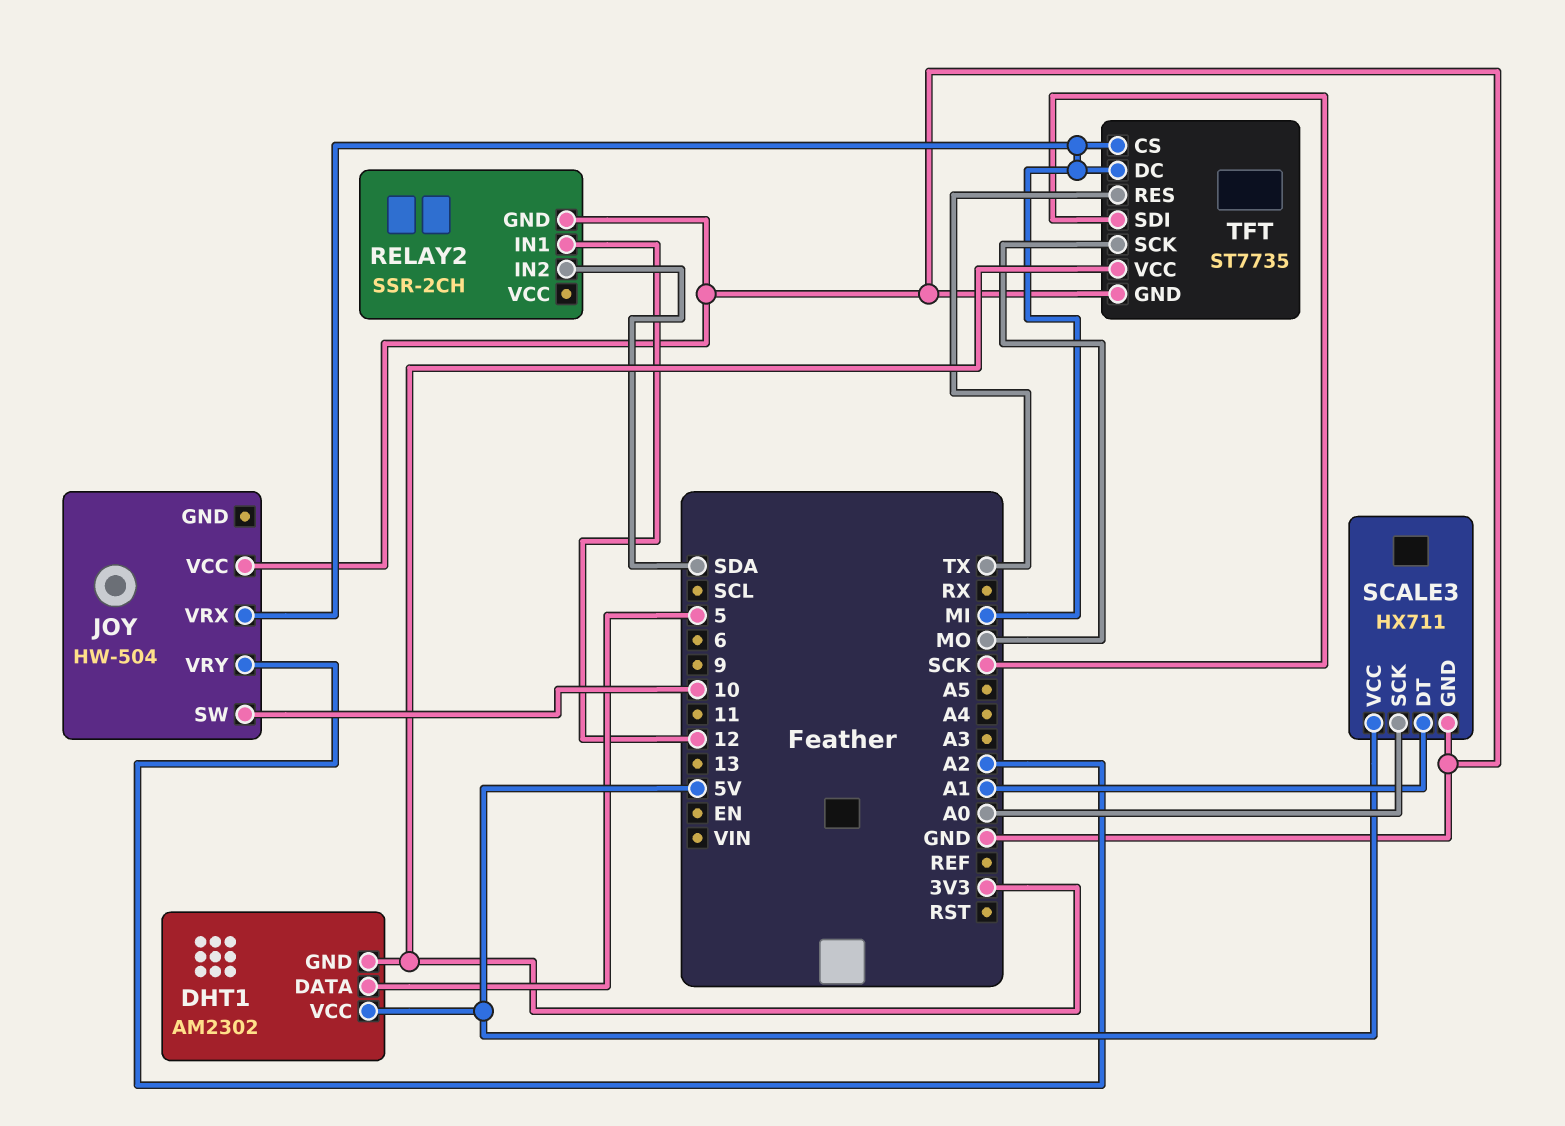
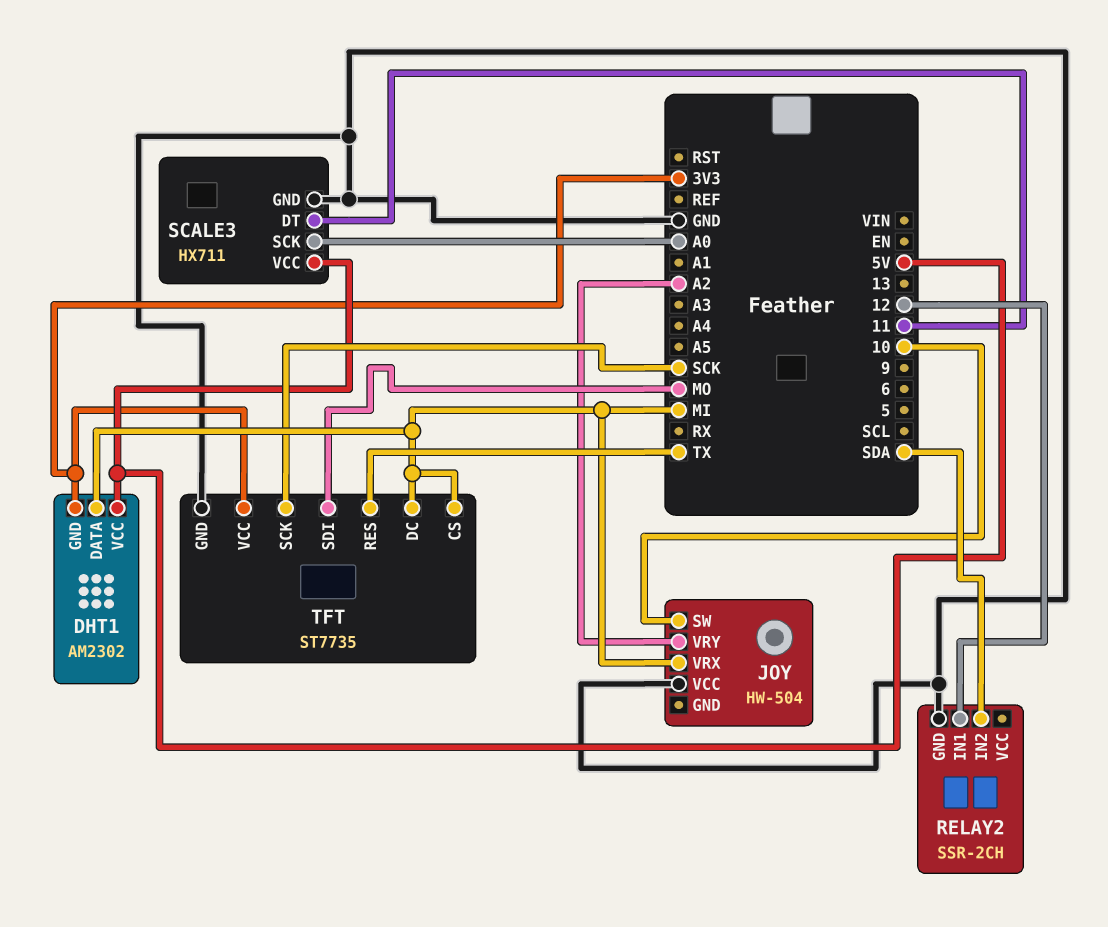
DHT1 pin DATA: 5 -> MI
SCALE3 pin DT: A1 -> 11
TFT pin SCK: MO -> SCK
TFT pin SDI: SCK -> MO

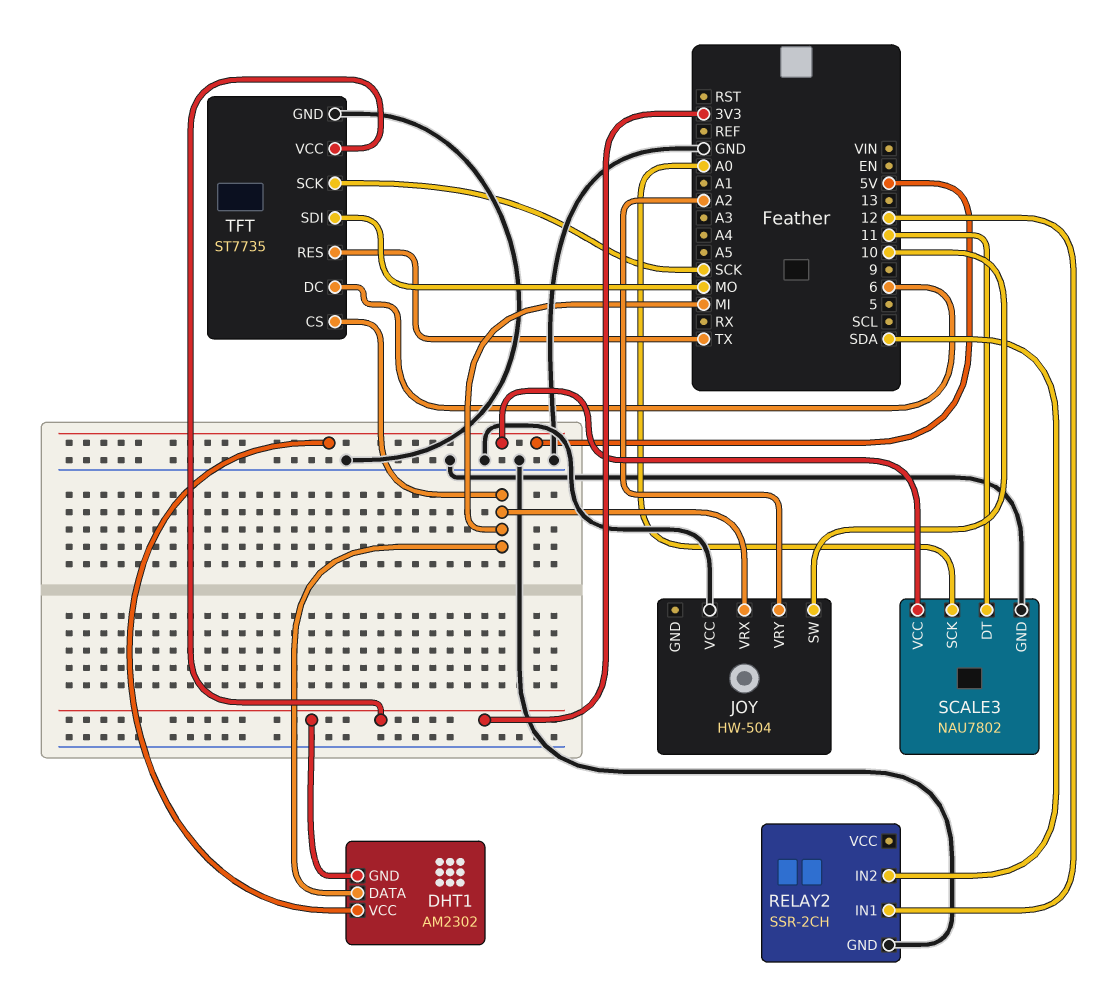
SCALE3: HX711 -> NAU7802
TFT pin DC: MI -> 6

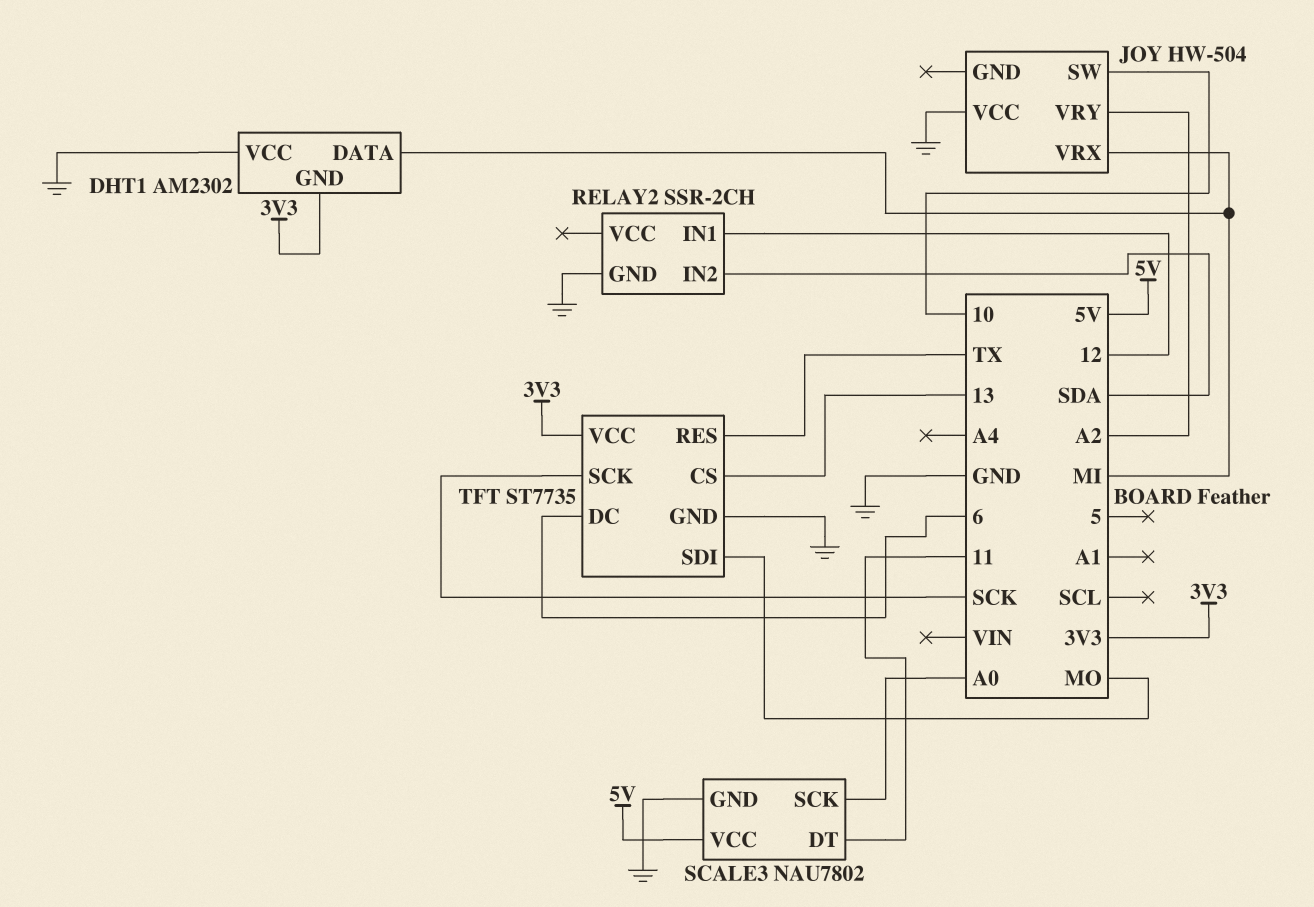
DHT1 pin VCC: 5V -> GND
TFT pin CS: MI -> 13

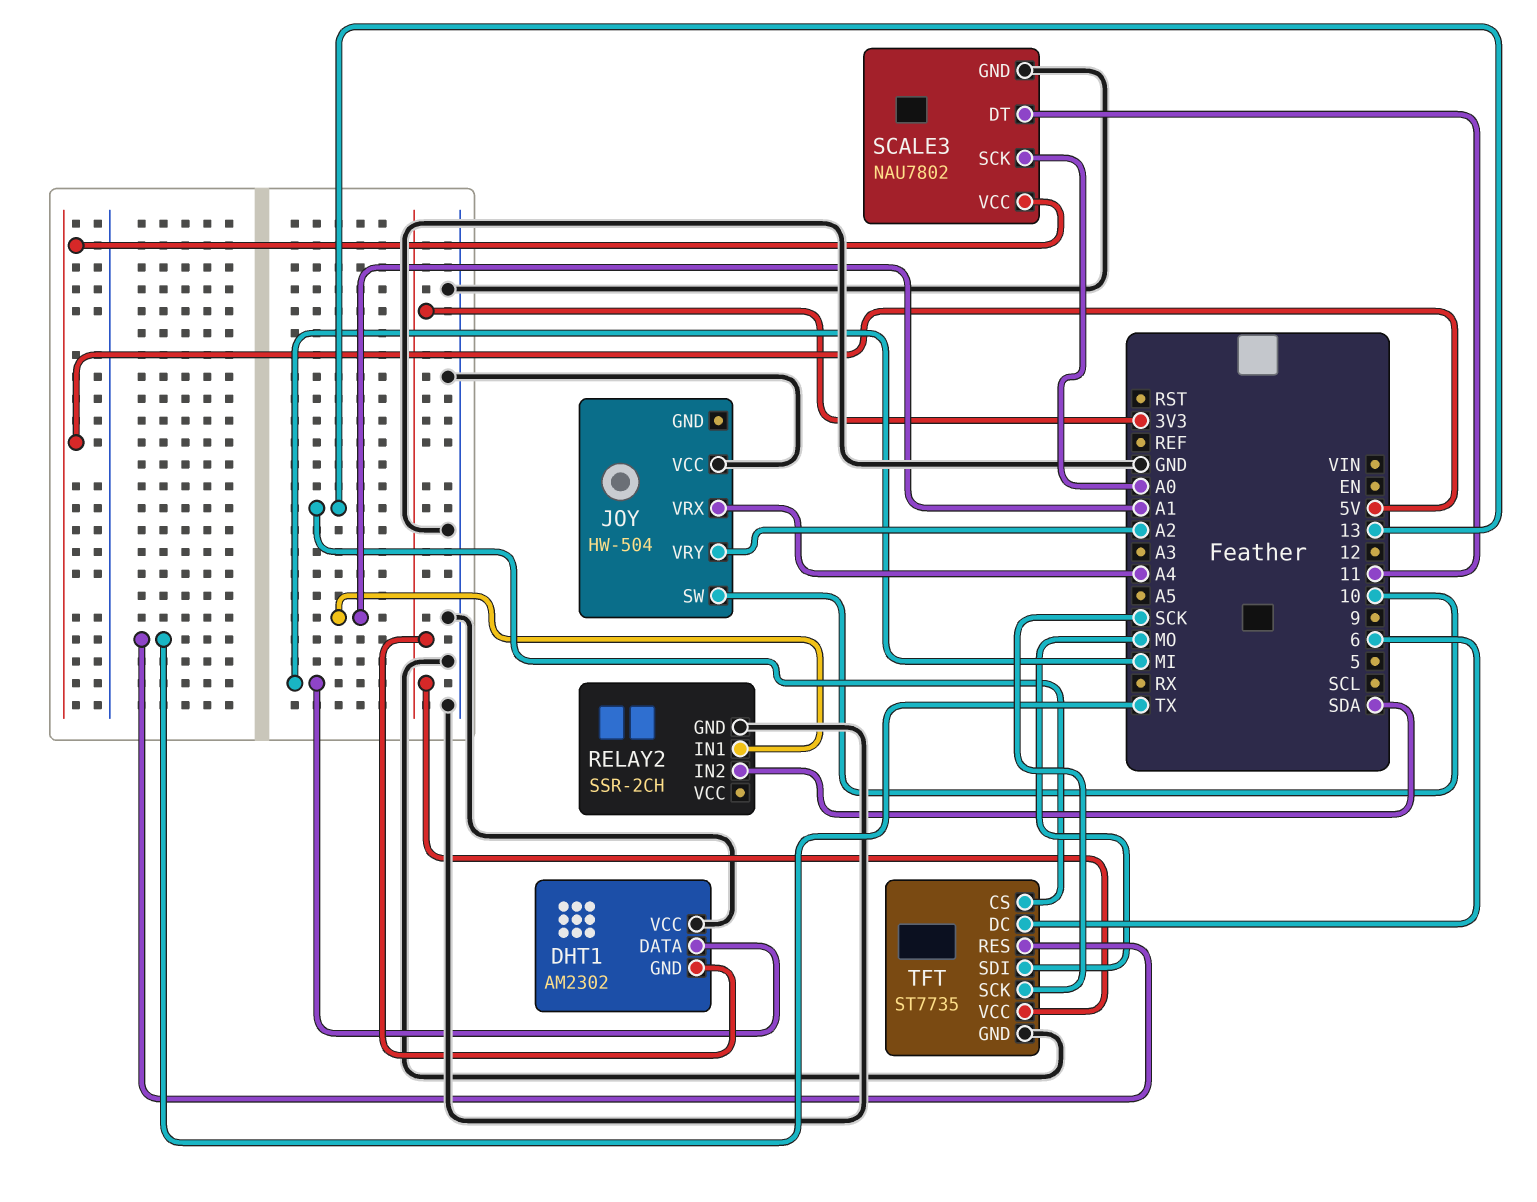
JOY pin VRX: MI -> A4
RELAY2 pin IN1: 12 -> A1

